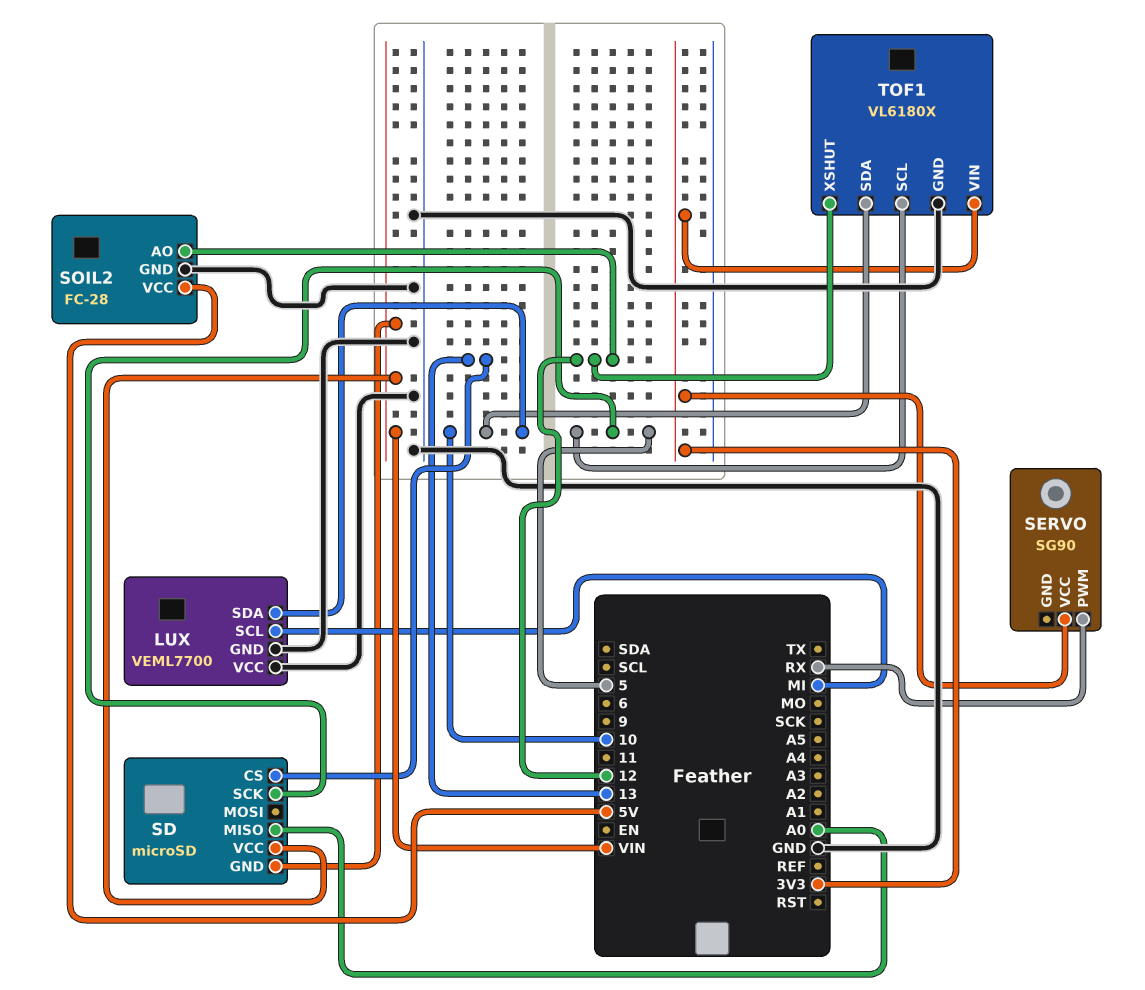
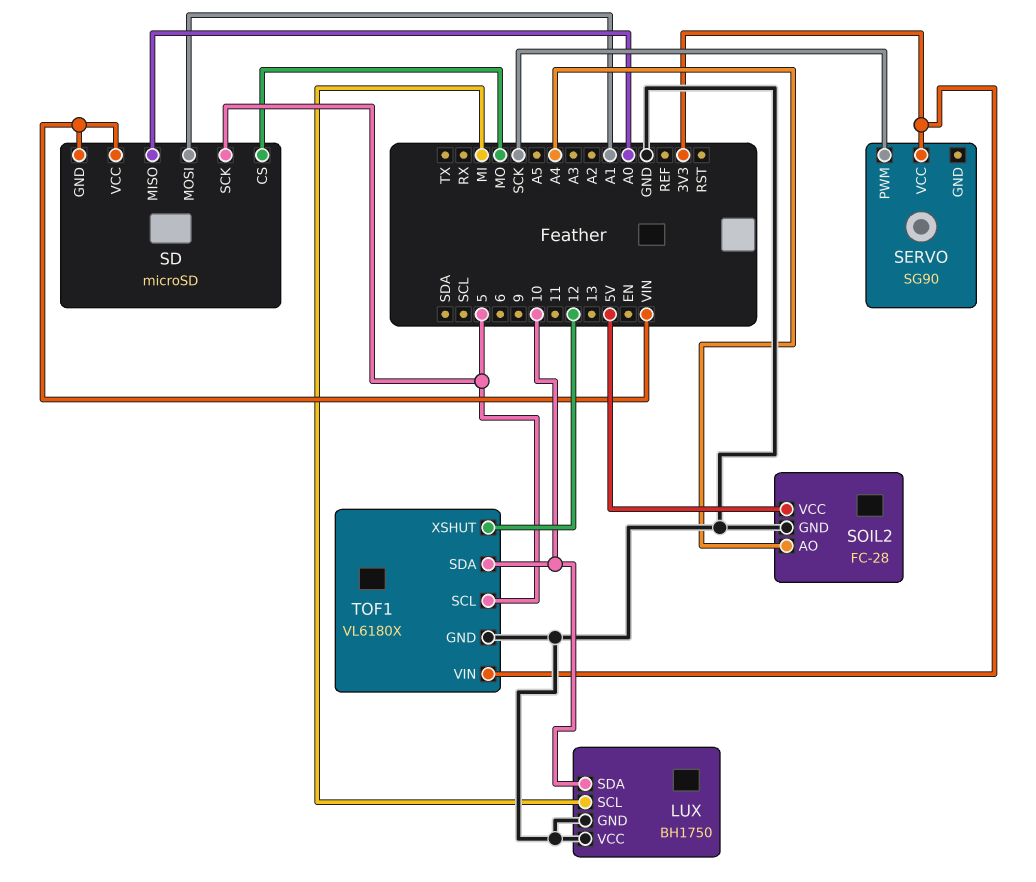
LUX: VEML7700 -> BH1750
SD pin CS: 13 -> MO
SD pin MOSI: none -> A1
SERVO pin PWM: RX -> SCK
SOIL2 pin AO: 12 -> A4

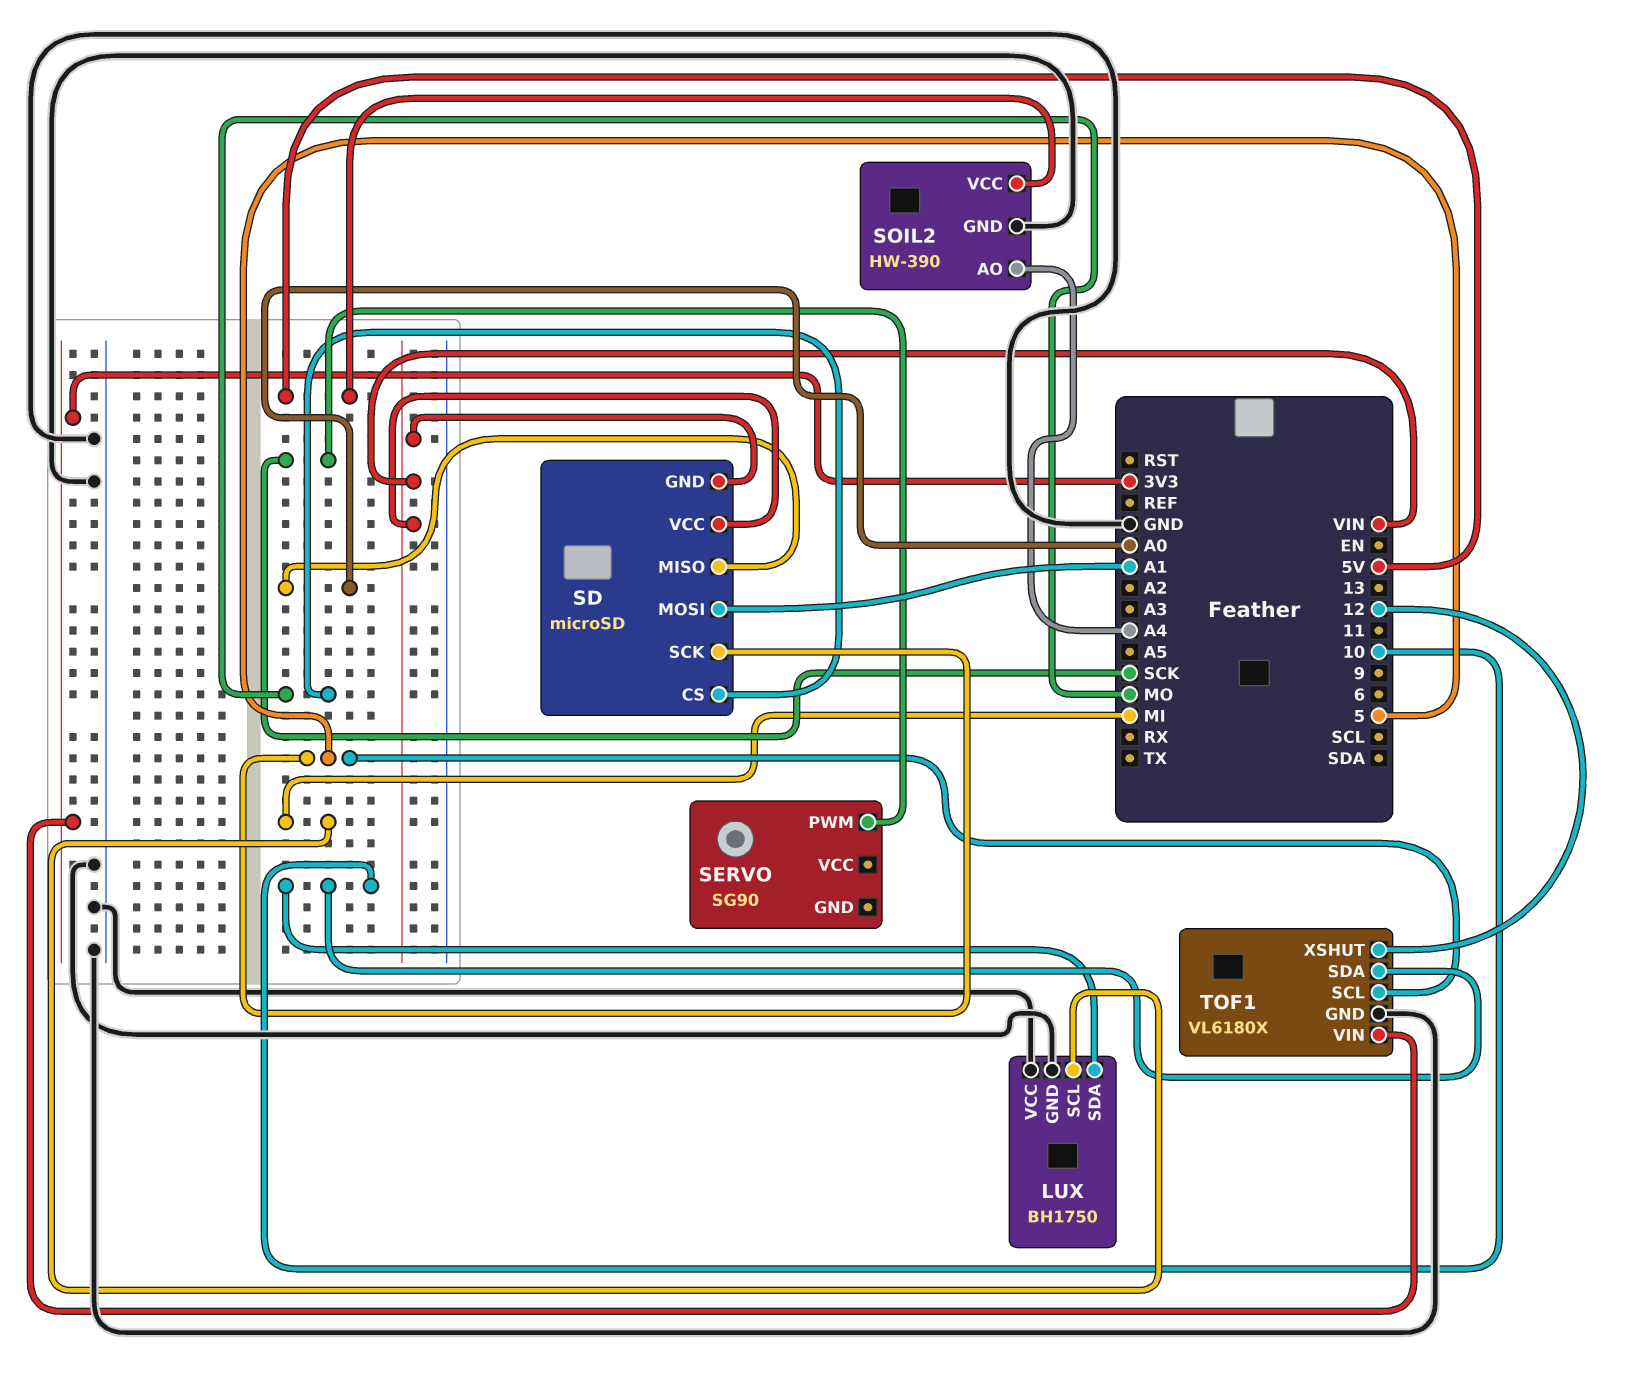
SERVO pin VCC: 3V3 -> none
SOIL2: FC-28 -> HW-390

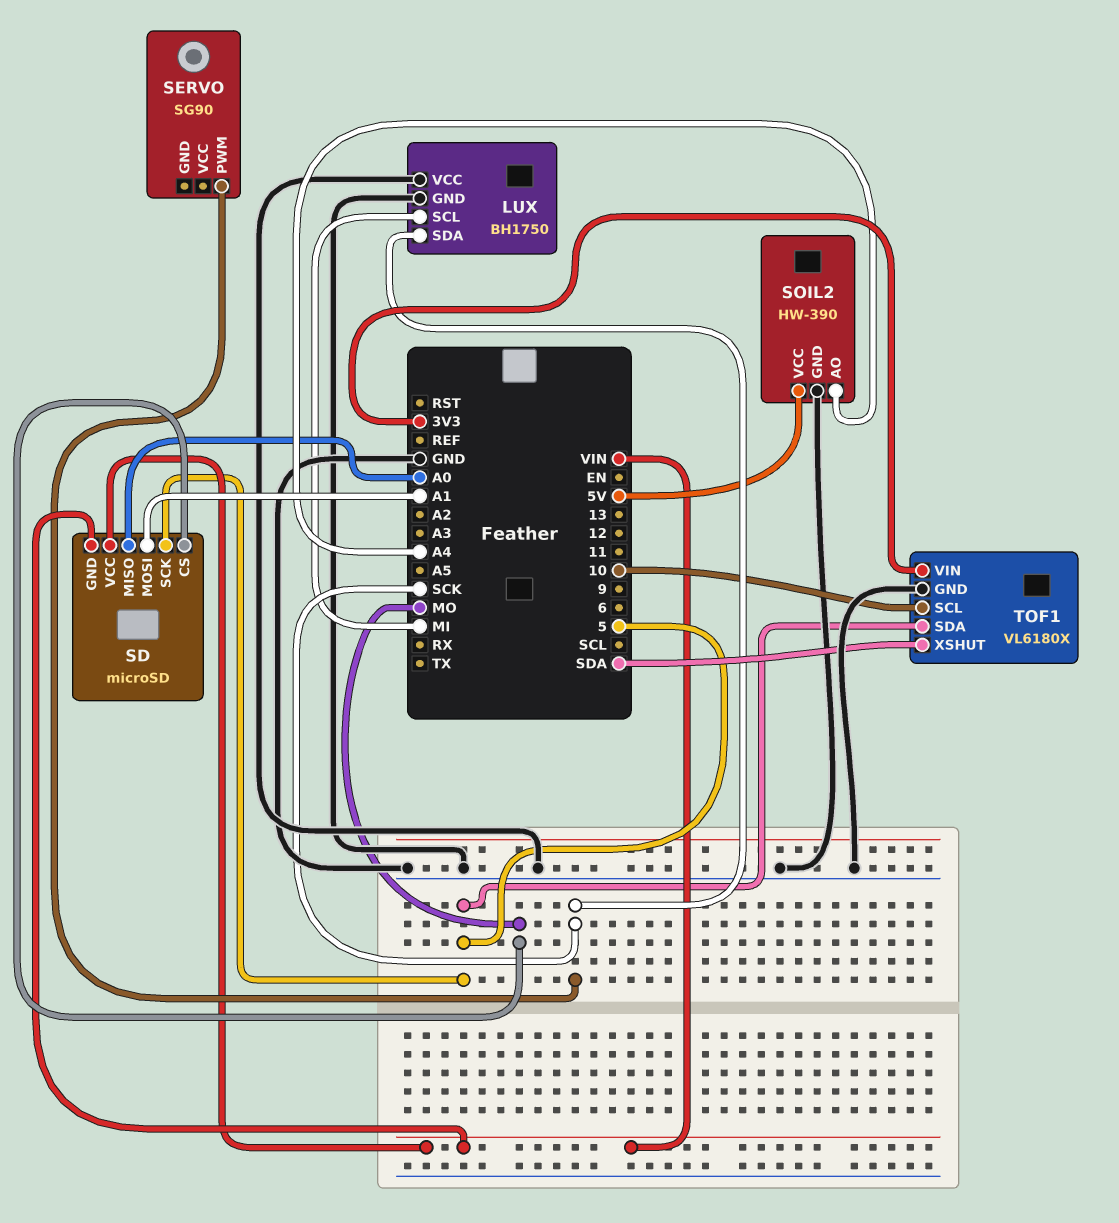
LUX pin SDA: 10 -> SCK
TOF1 pin SCL: 5 -> 10
TOF1 pin SDA: 10 -> 5
TOF1 pin XSHUT: 12 -> SDA

